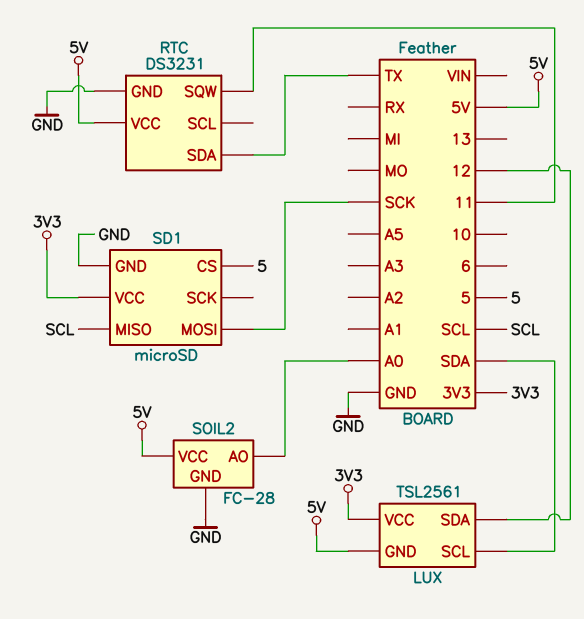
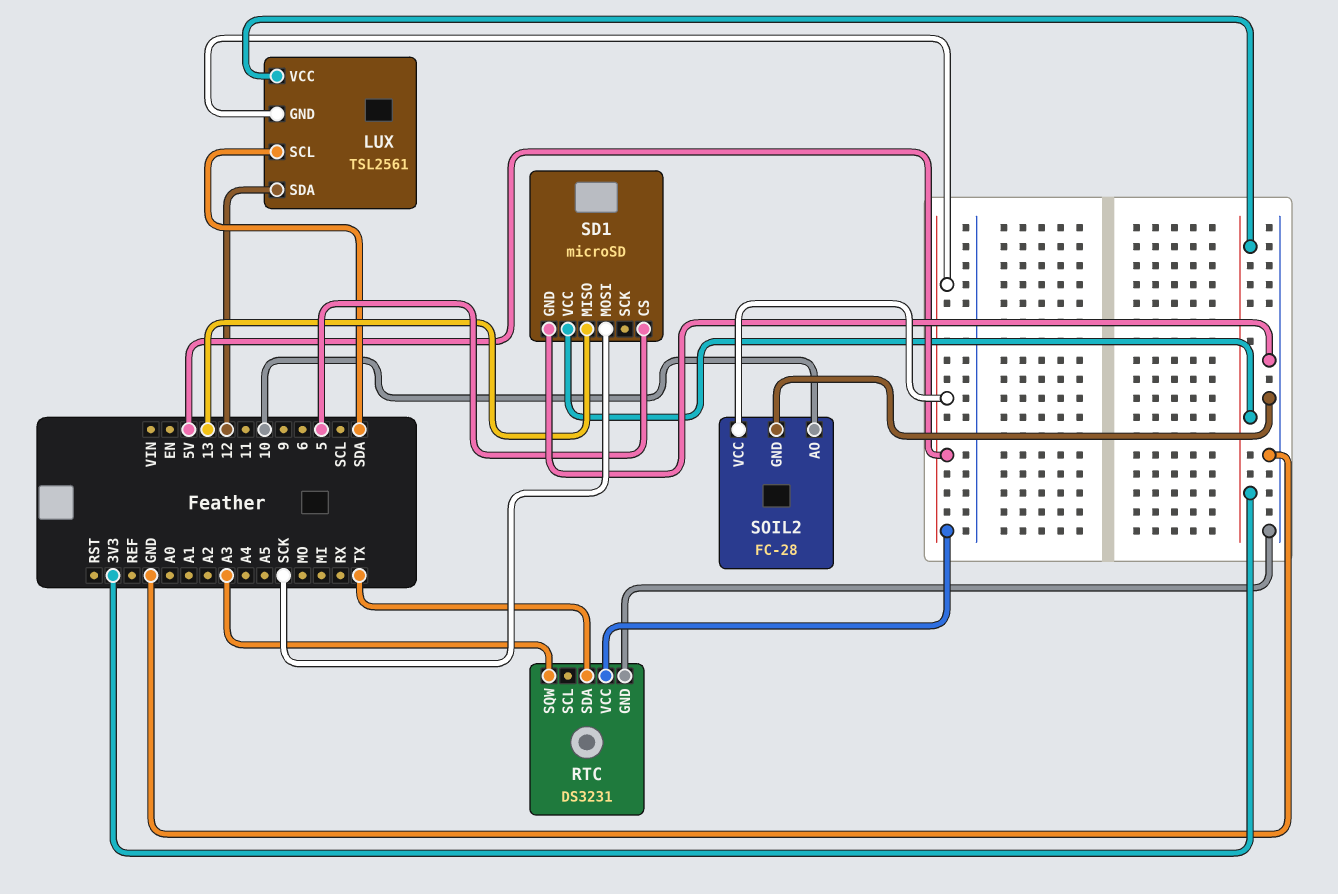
RTC pin SQW: 11 -> A3
SD1 pin MISO: SCL -> 13
SOIL2 pin AO: A0 -> 10

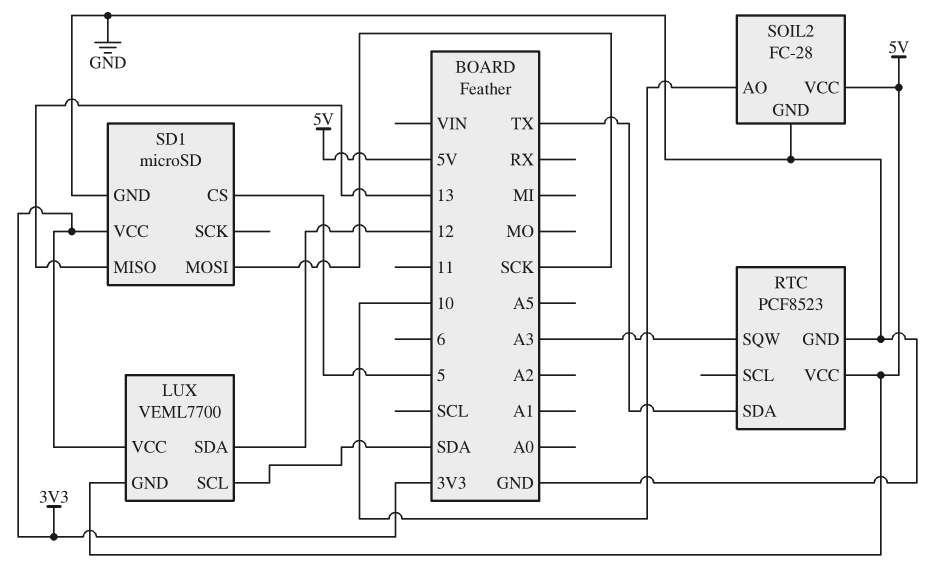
LUX: TSL2561 -> VEML7700
RTC: DS3231 -> PCF8523

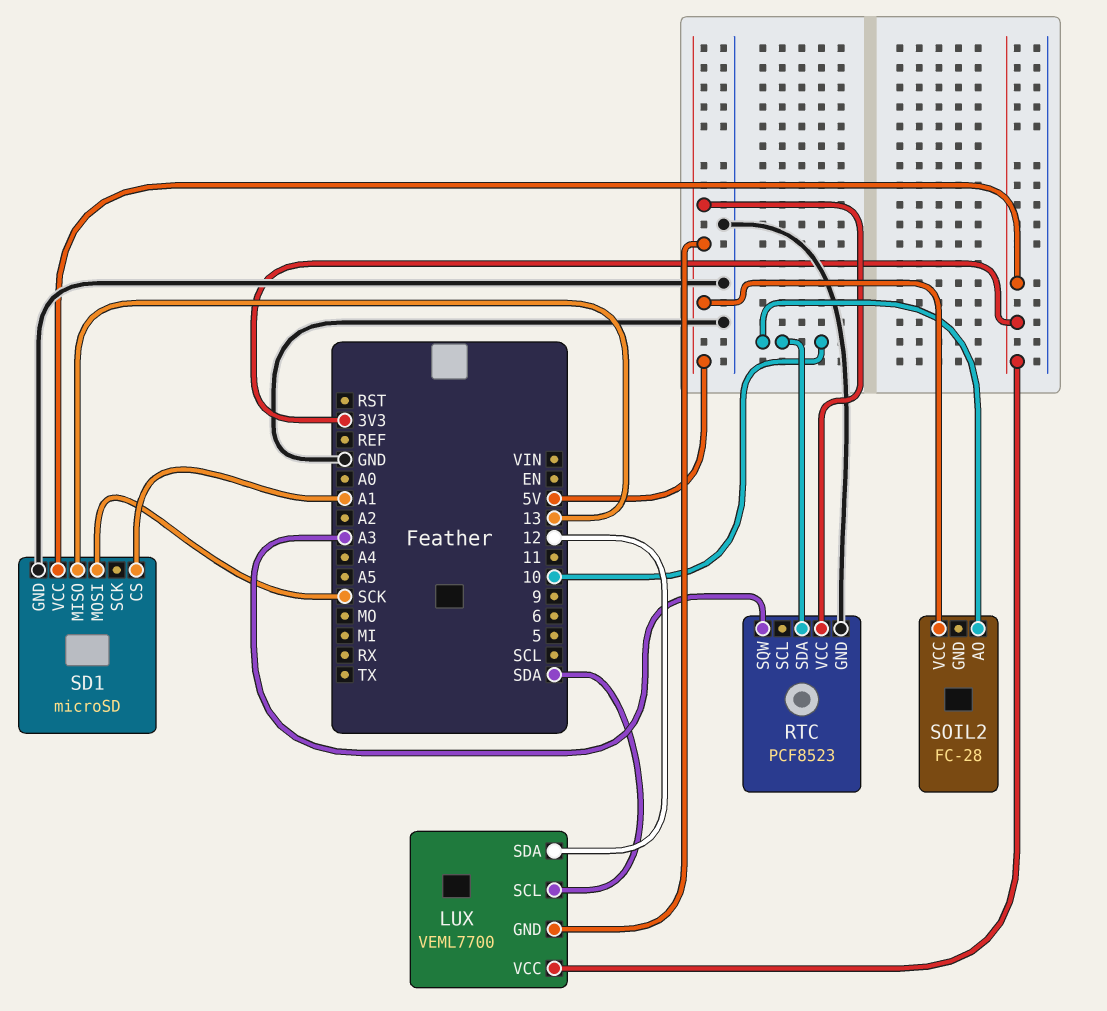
RTC pin SDA: TX -> 10
SD1 pin CS: 5 -> A1
SOIL2 pin GND: GND -> none

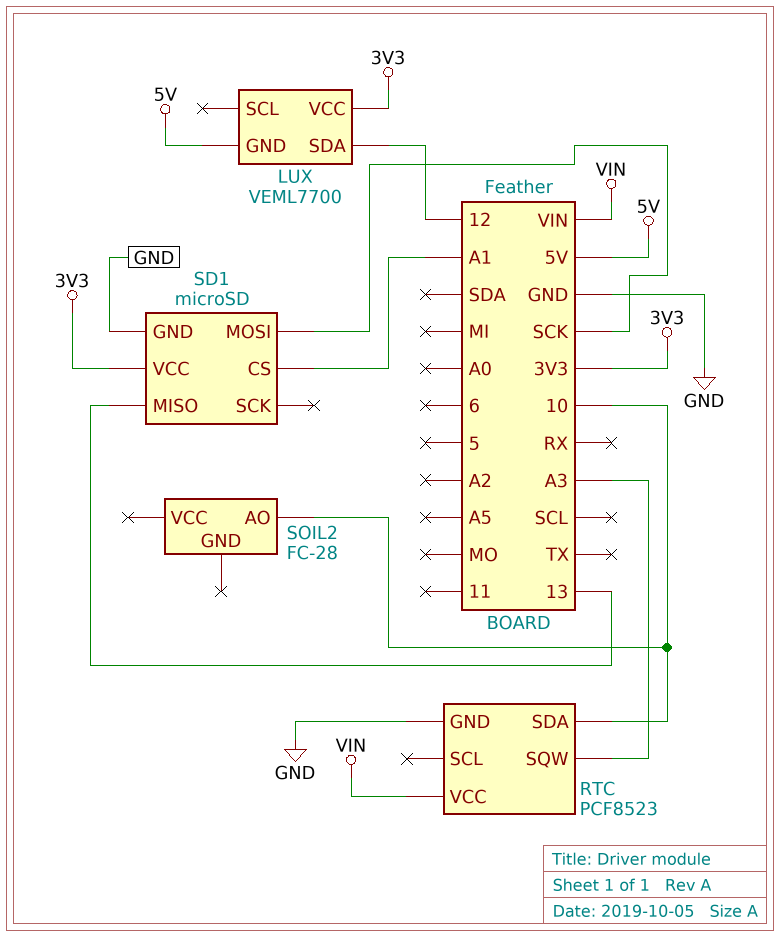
LUX pin SCL: SDA -> none
RTC pin VCC: 5V -> VIN
SOIL2 pin VCC: 5V -> none

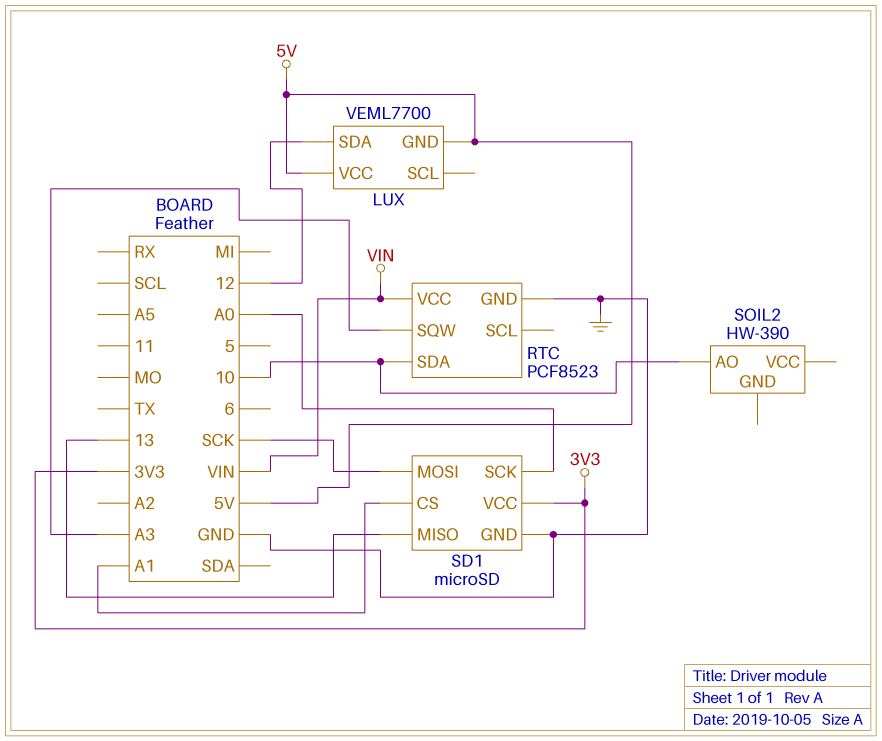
LUX pin VCC: 3V3 -> 5V
SD1 pin SCK: none -> A0
SOIL2: FC-28 -> HW-390

